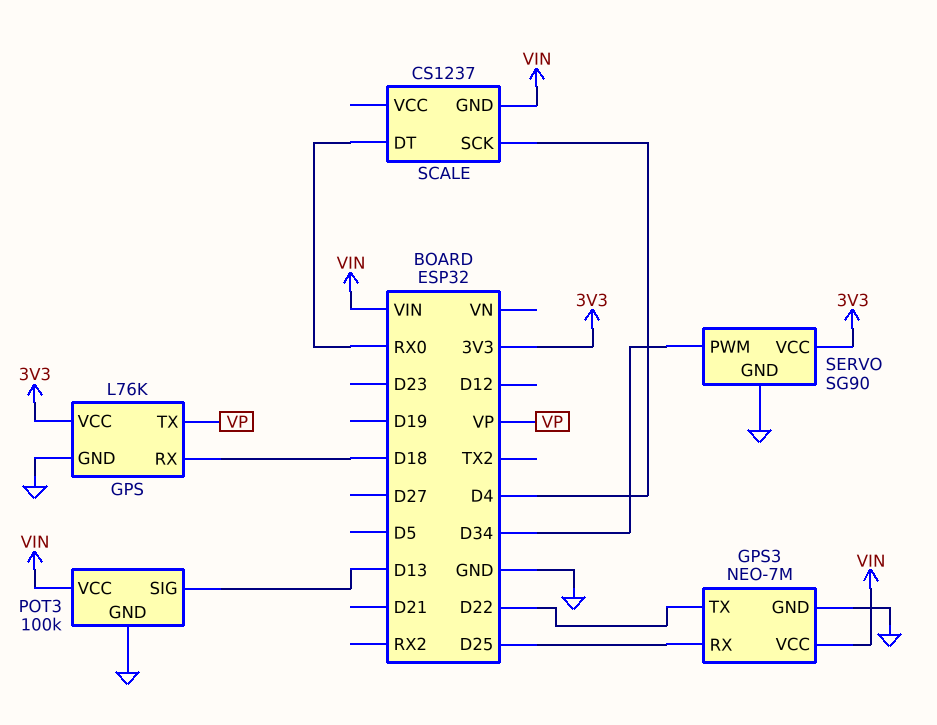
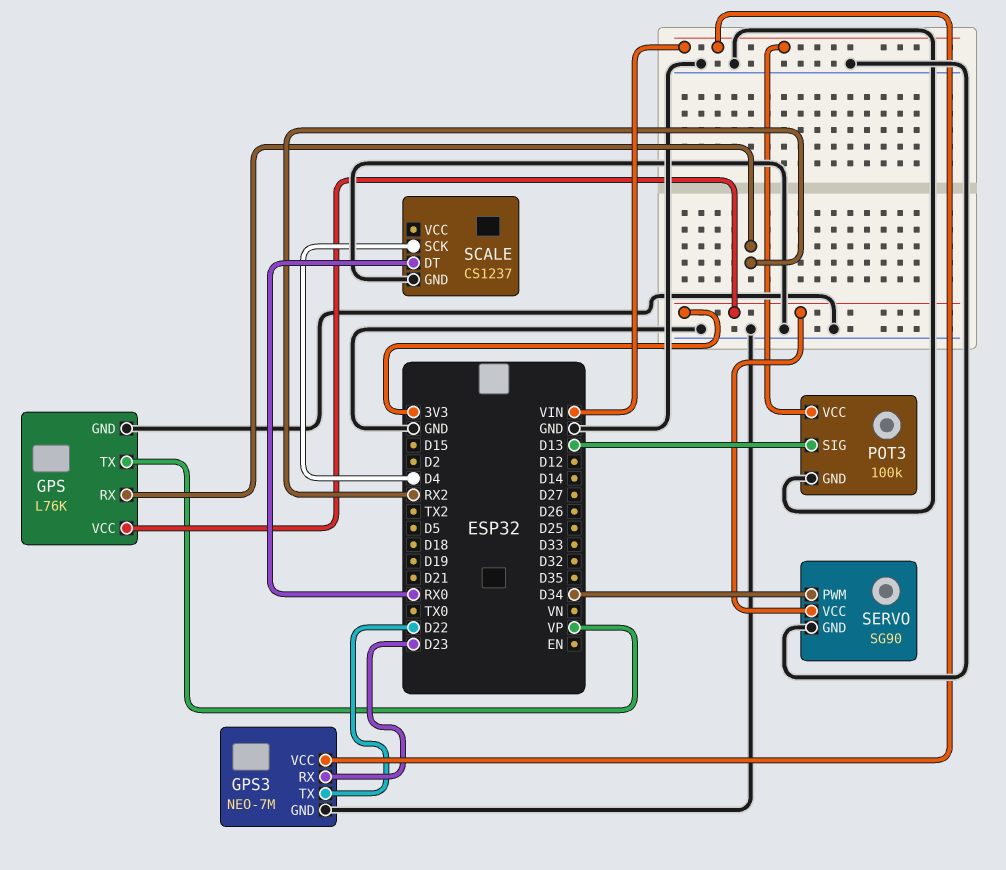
GPS pin RX: D18 -> RX2
GPS3 pin RX: D25 -> D23
SCALE pin GND: VIN -> GND

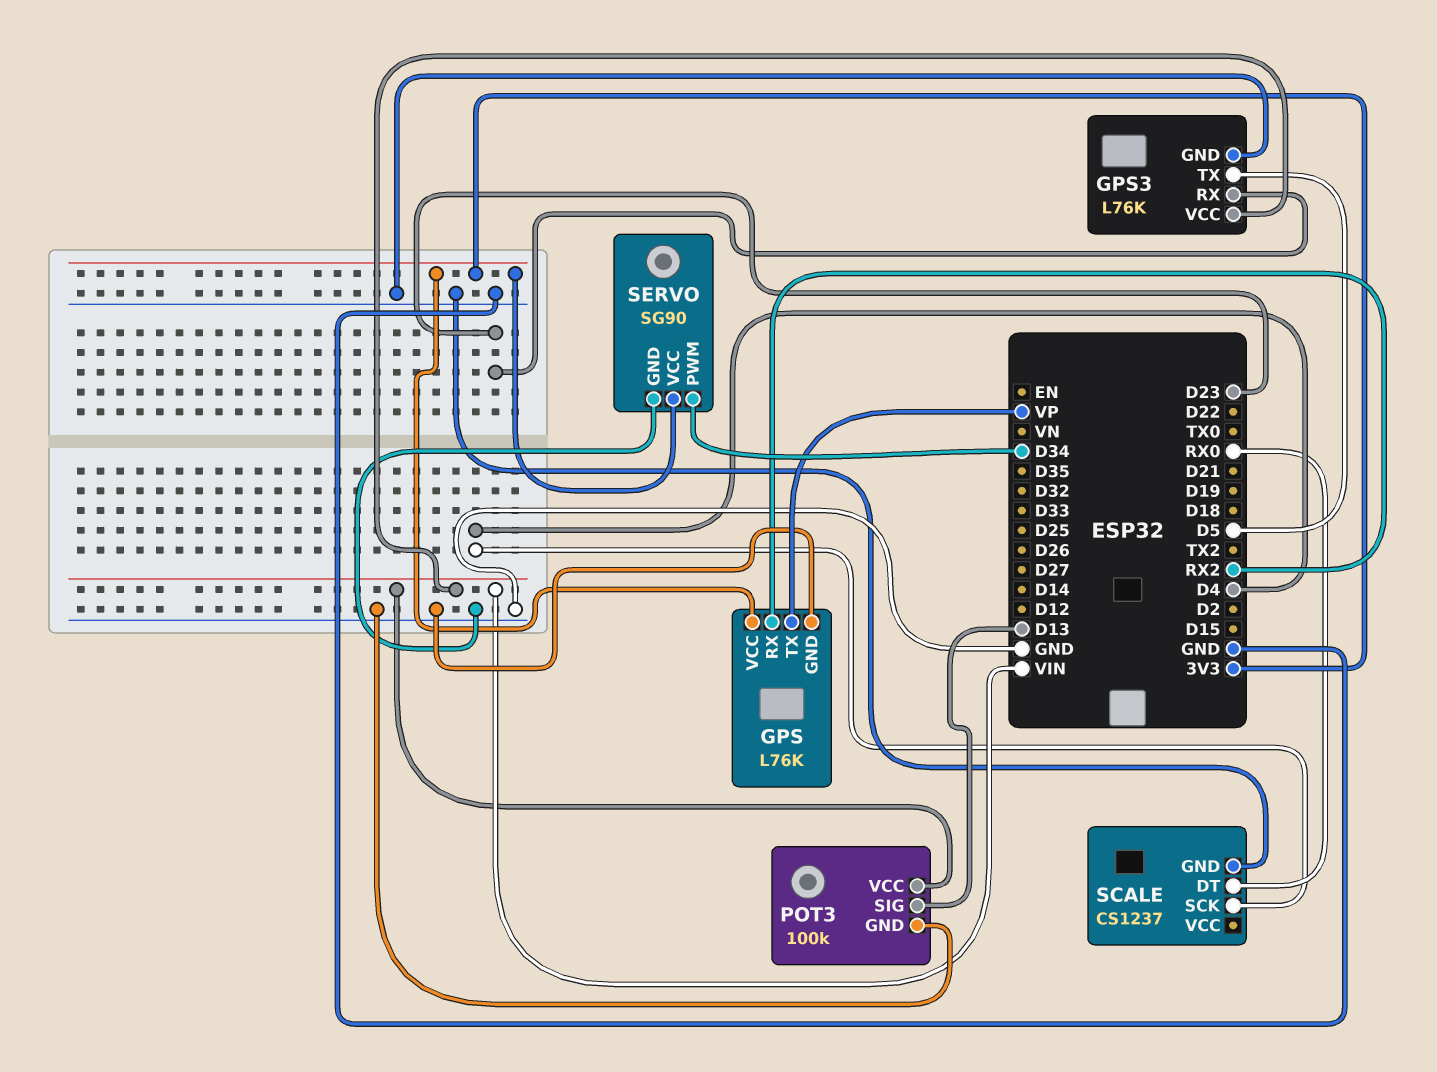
GPS3: NEO-7M -> L76K
GPS3 pin TX: D22 -> D5

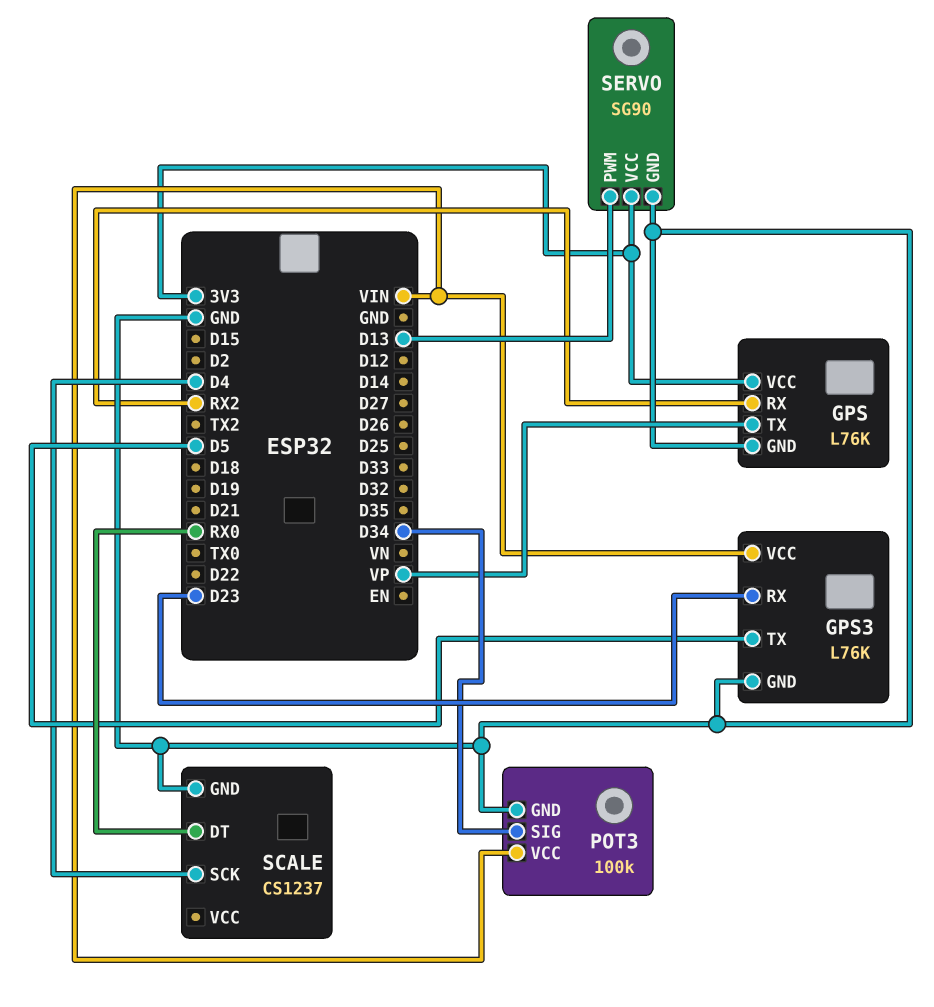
POT3 pin SIG: D13 -> D34
SERVO pin PWM: D34 -> D13

